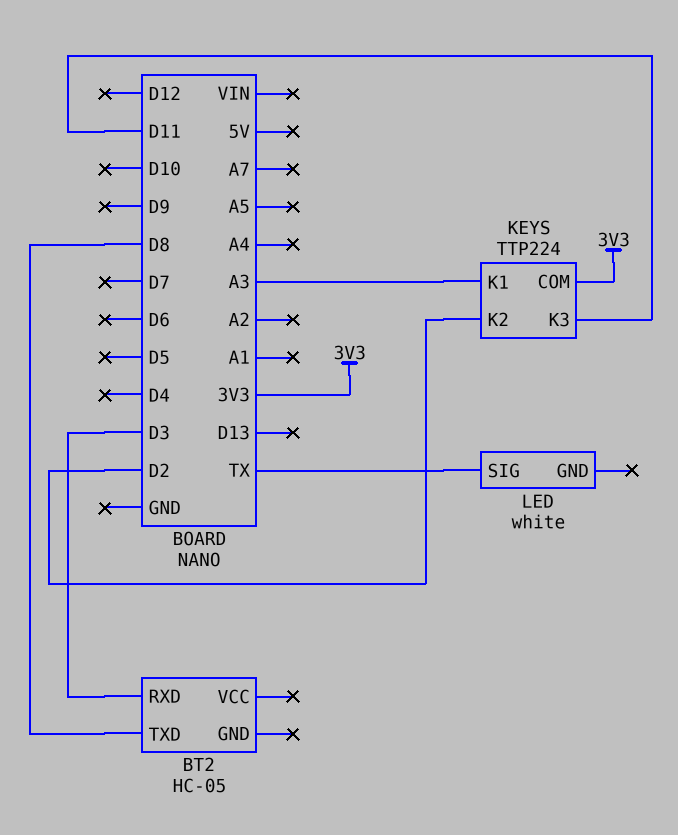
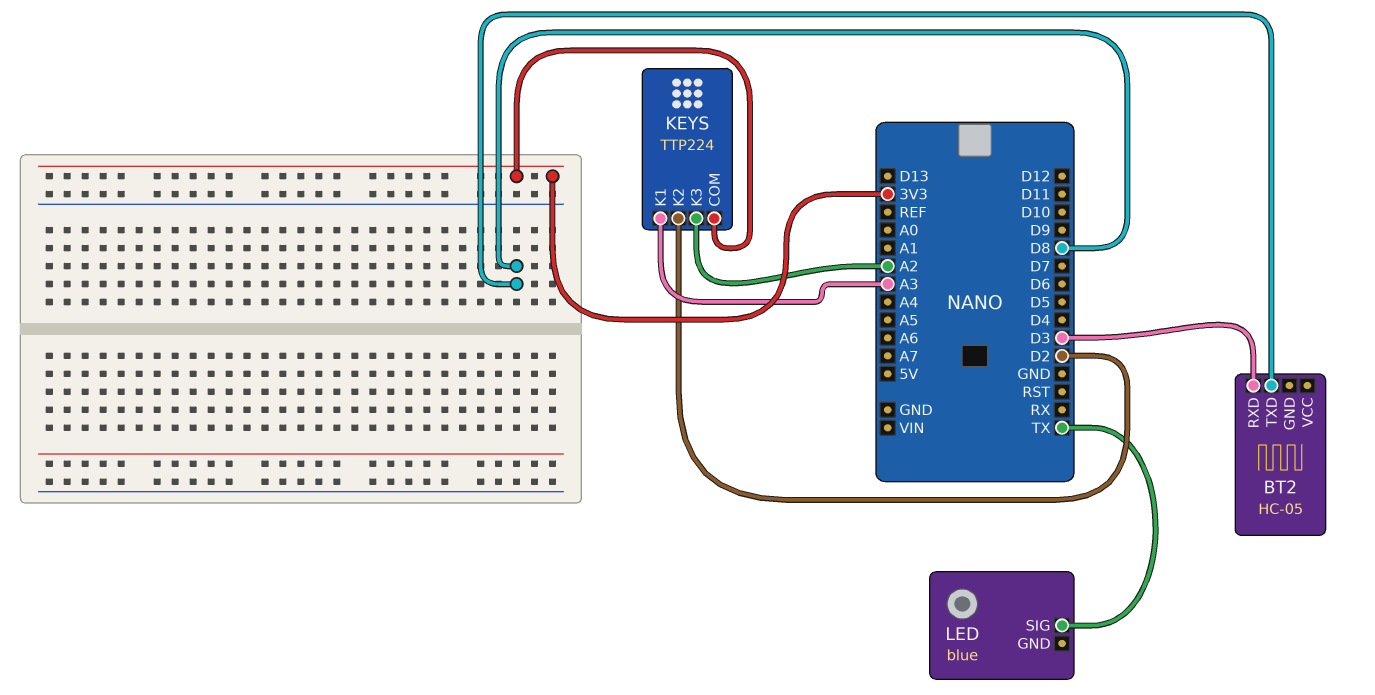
KEYS pin K3: D11 -> A2
LED: white -> blue

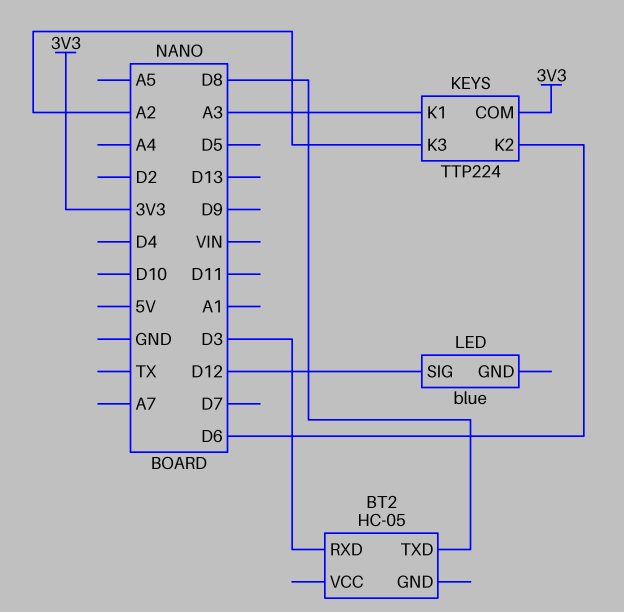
KEYS pin K2: D2 -> D6
LED pin SIG: TX -> D12

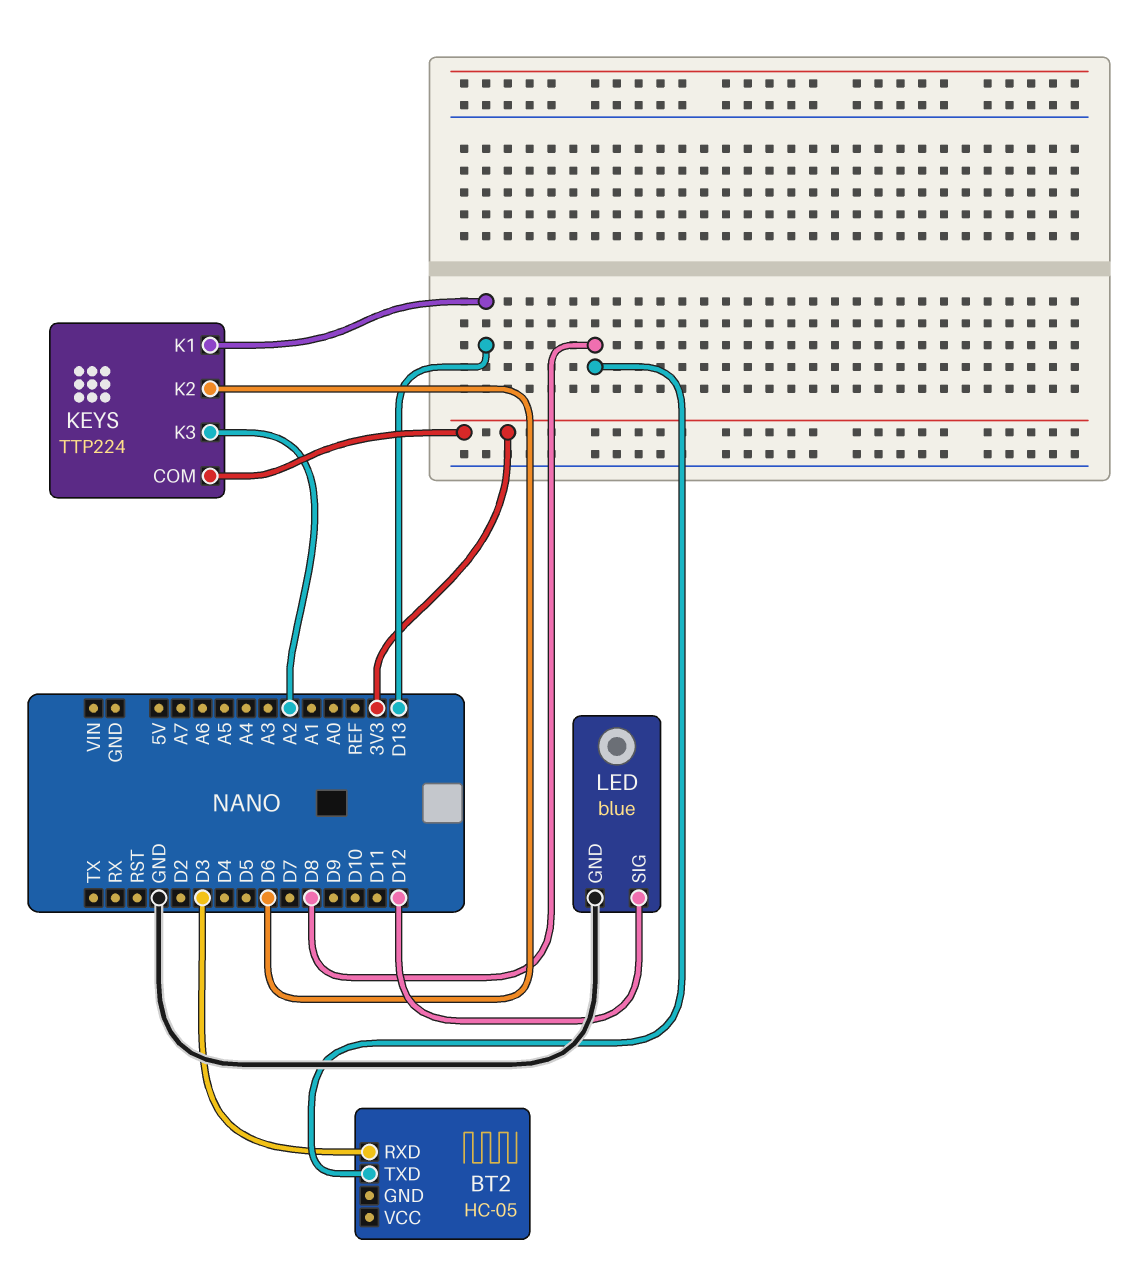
KEYS pin K1: A3 -> D13
LED pin GND: none -> GND

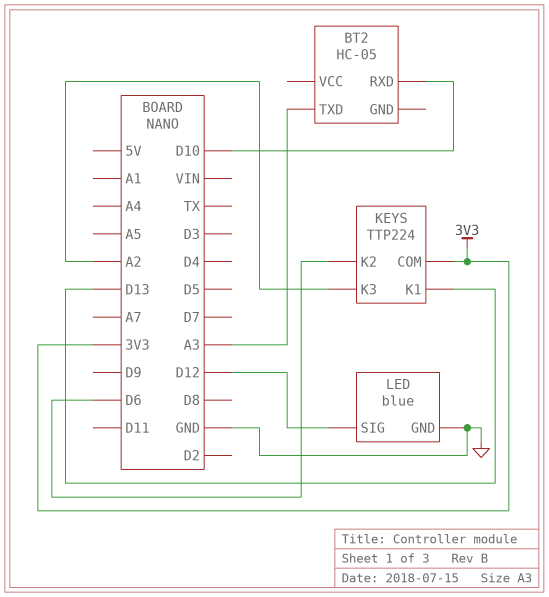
BT2 pin RXD: D3 -> D10
BT2 pin TXD: D8 -> A3

